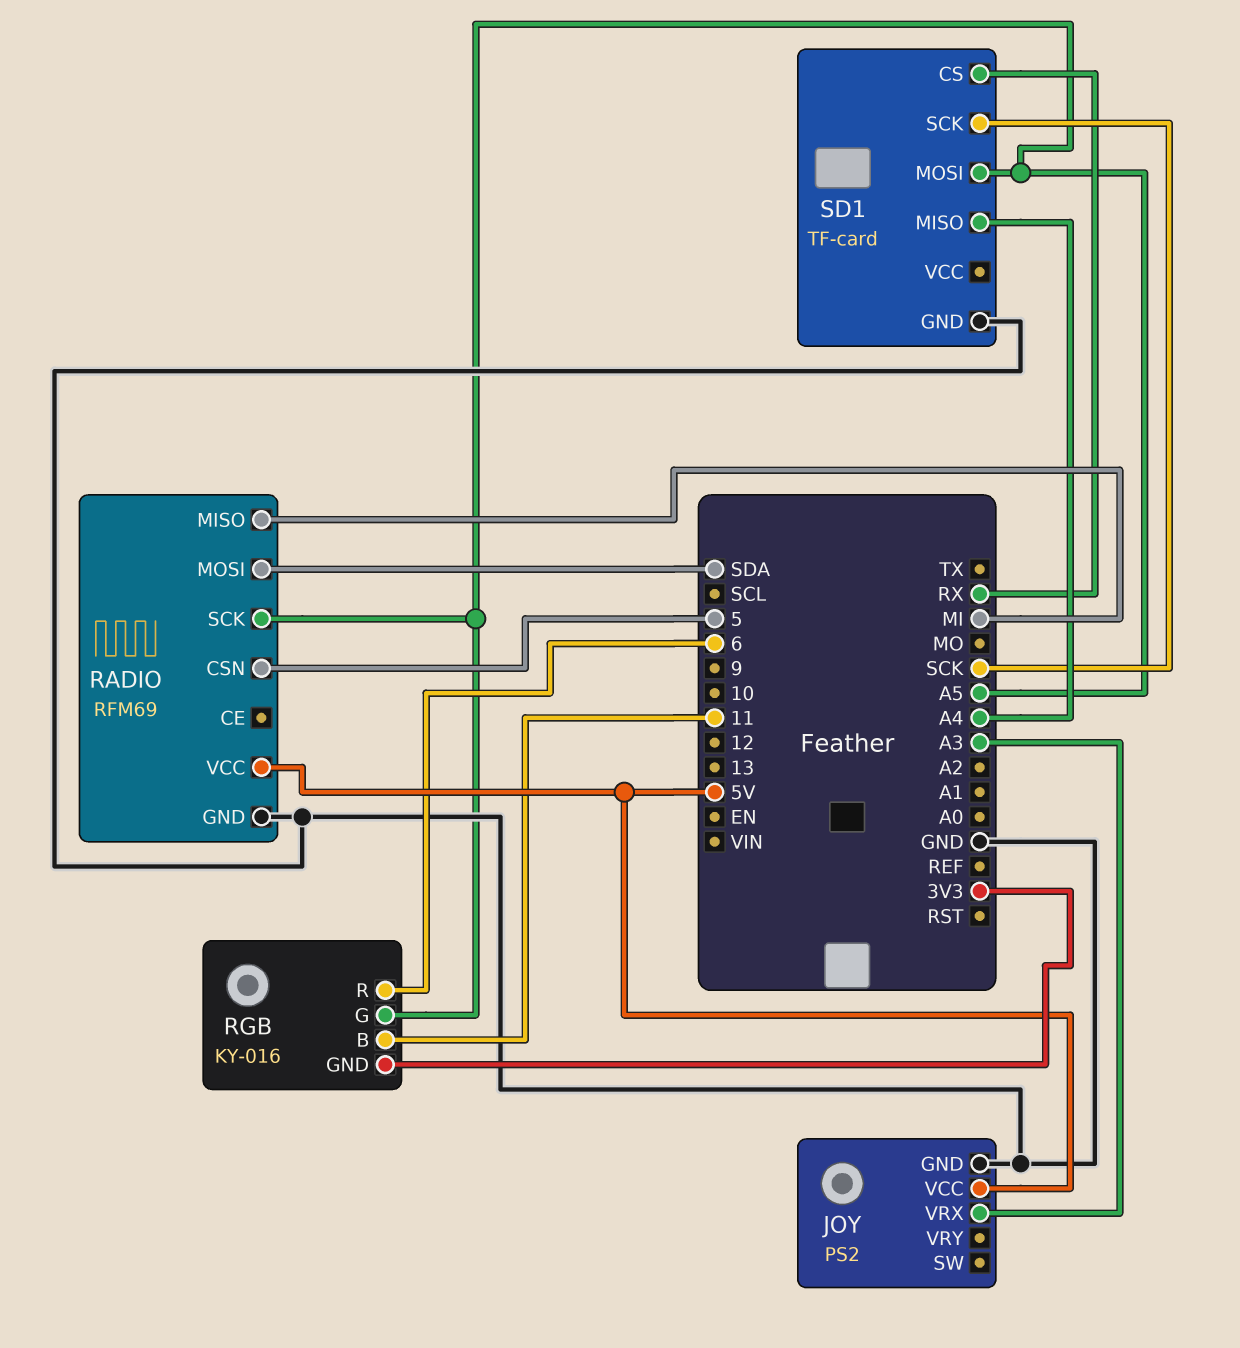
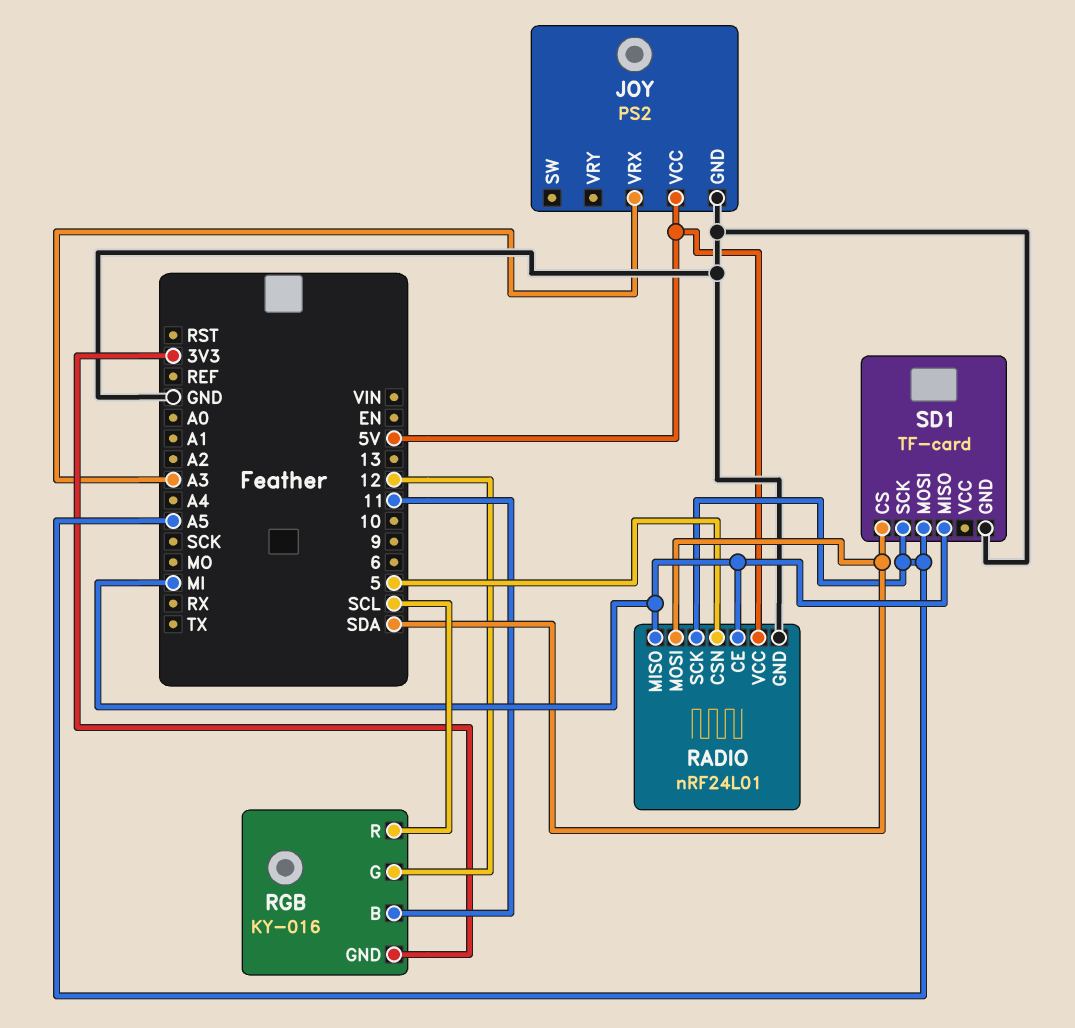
RADIO: RFM69 -> nRF24L01
RADIO pin CE: none -> MI
RGB pin G: A5 -> 12
RGB pin R: 6 -> SCL
SD1 pin CS: RX -> SDA
SD1 pin MISO: A4 -> MI
SD1 pin SCK: SCK -> A5

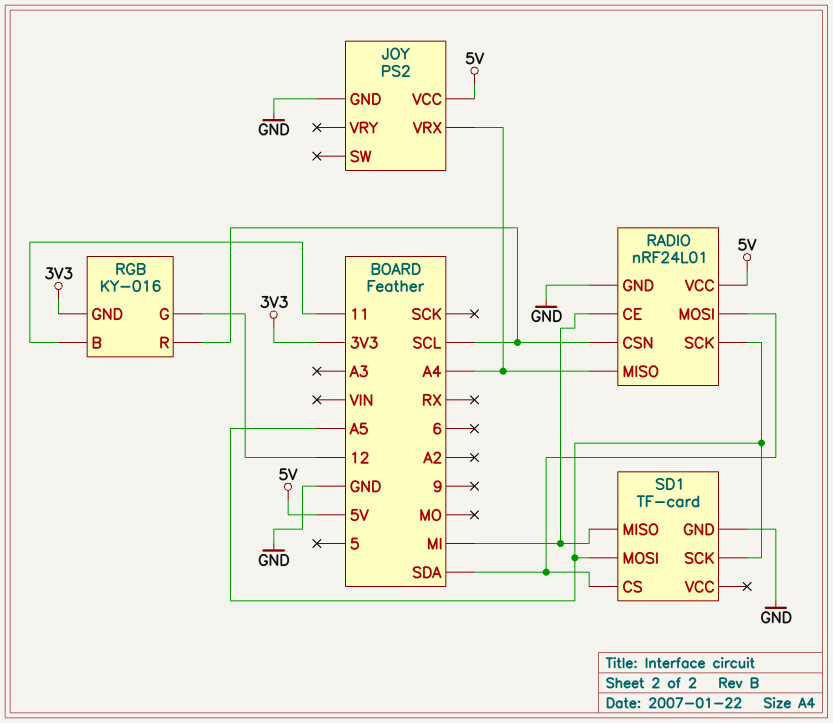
JOY pin VRX: A3 -> A4
RADIO pin CSN: 5 -> SCL
RADIO pin MISO: MI -> A4

